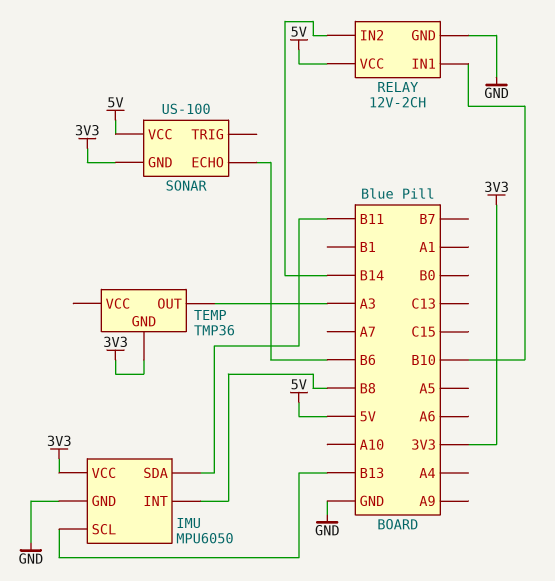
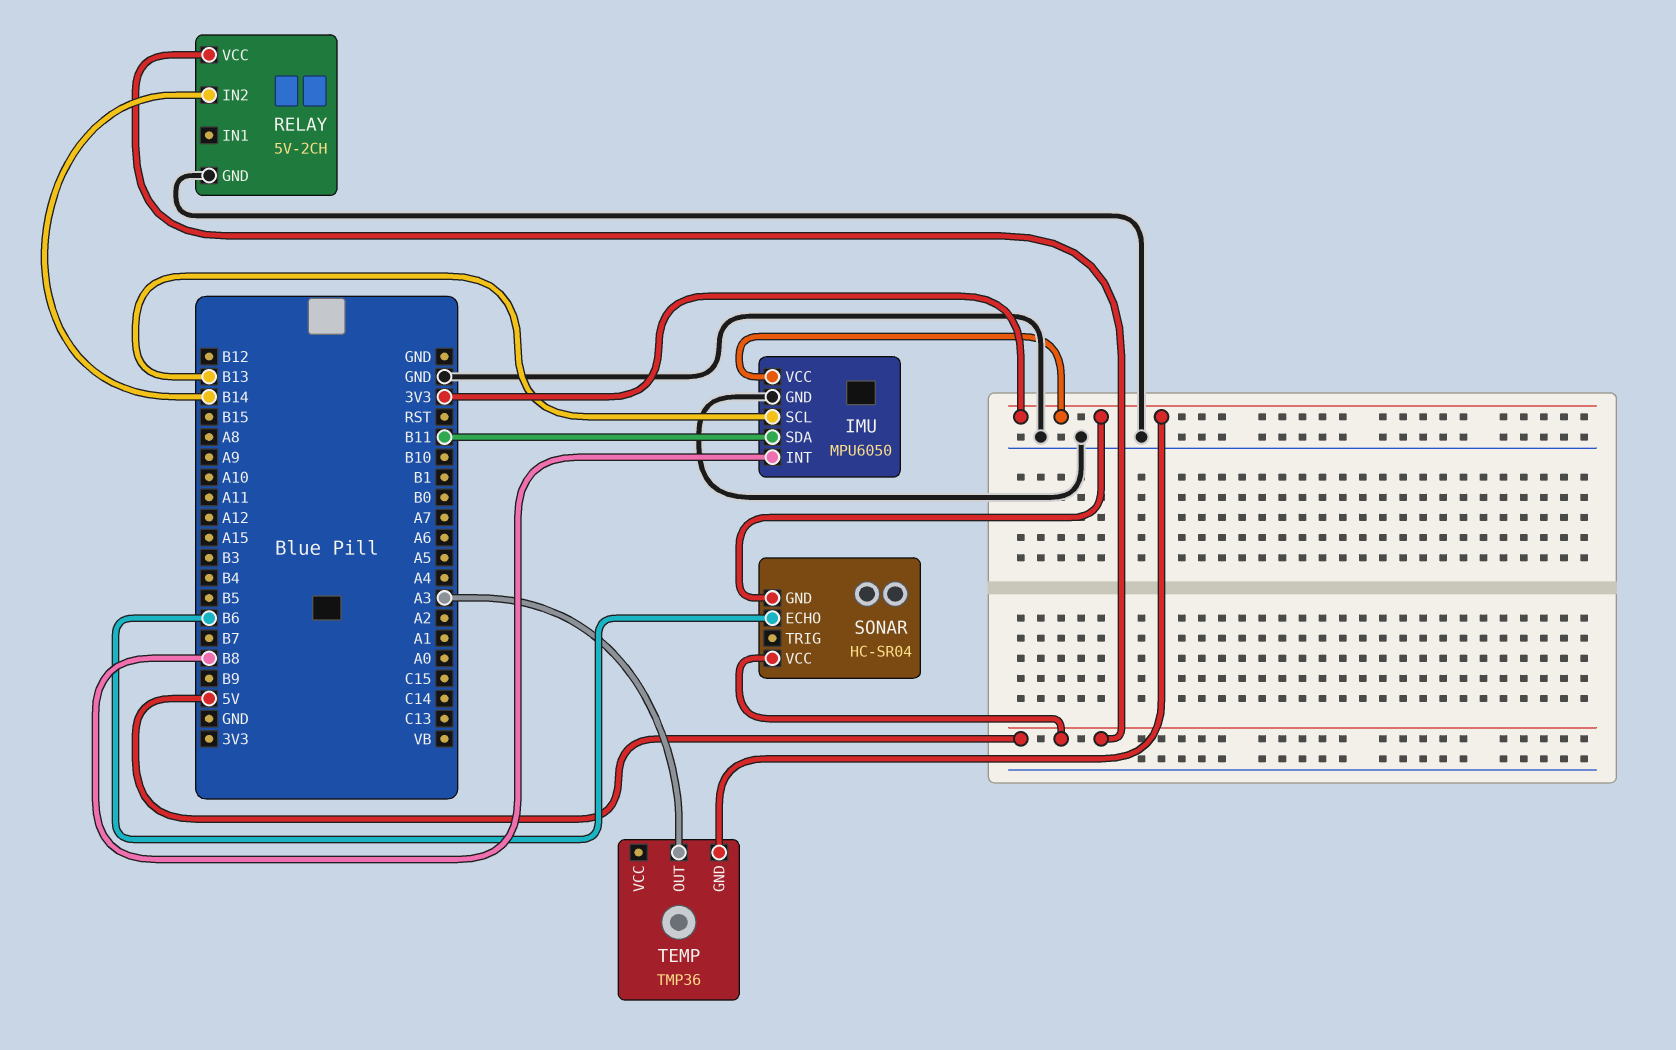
RELAY: 12V-2CH -> 5V-2CH
RELAY pin IN1: B10 -> none
SONAR: US-100 -> HC-SR04

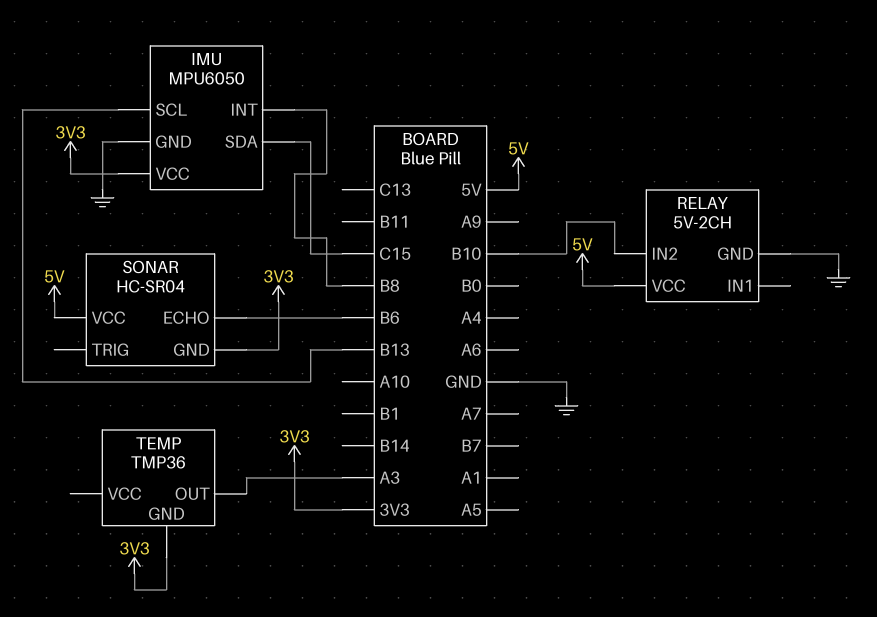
IMU pin SDA: B11 -> C15
RELAY pin IN2: B14 -> B10

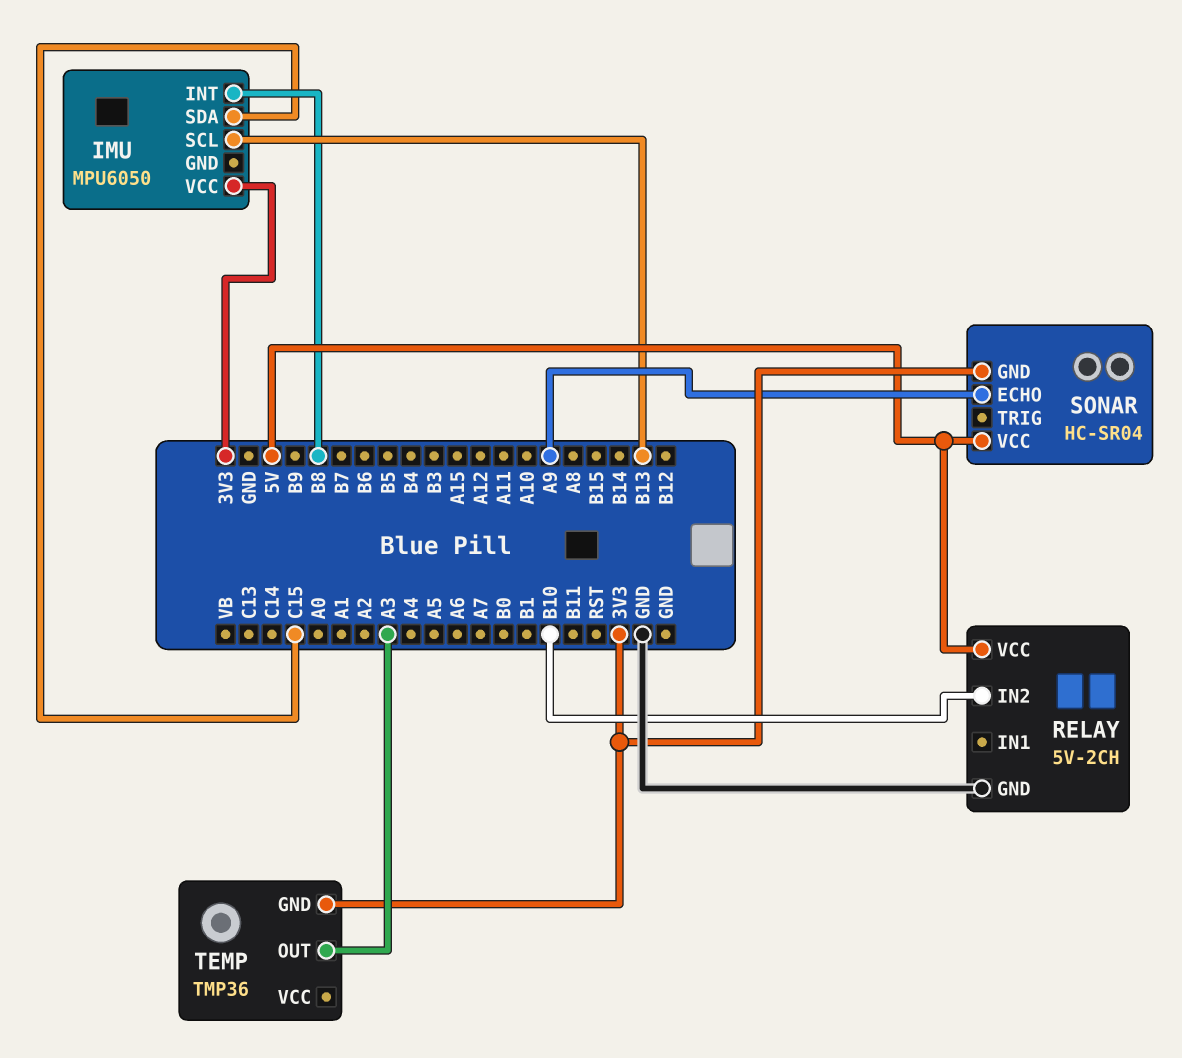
IMU pin GND: GND -> none
SONAR pin ECHO: B6 -> A9

